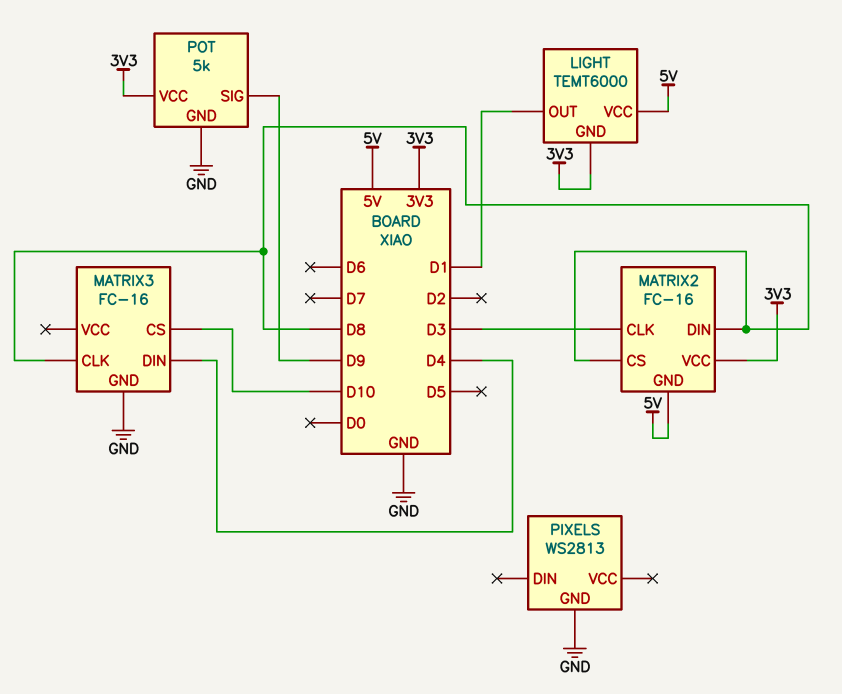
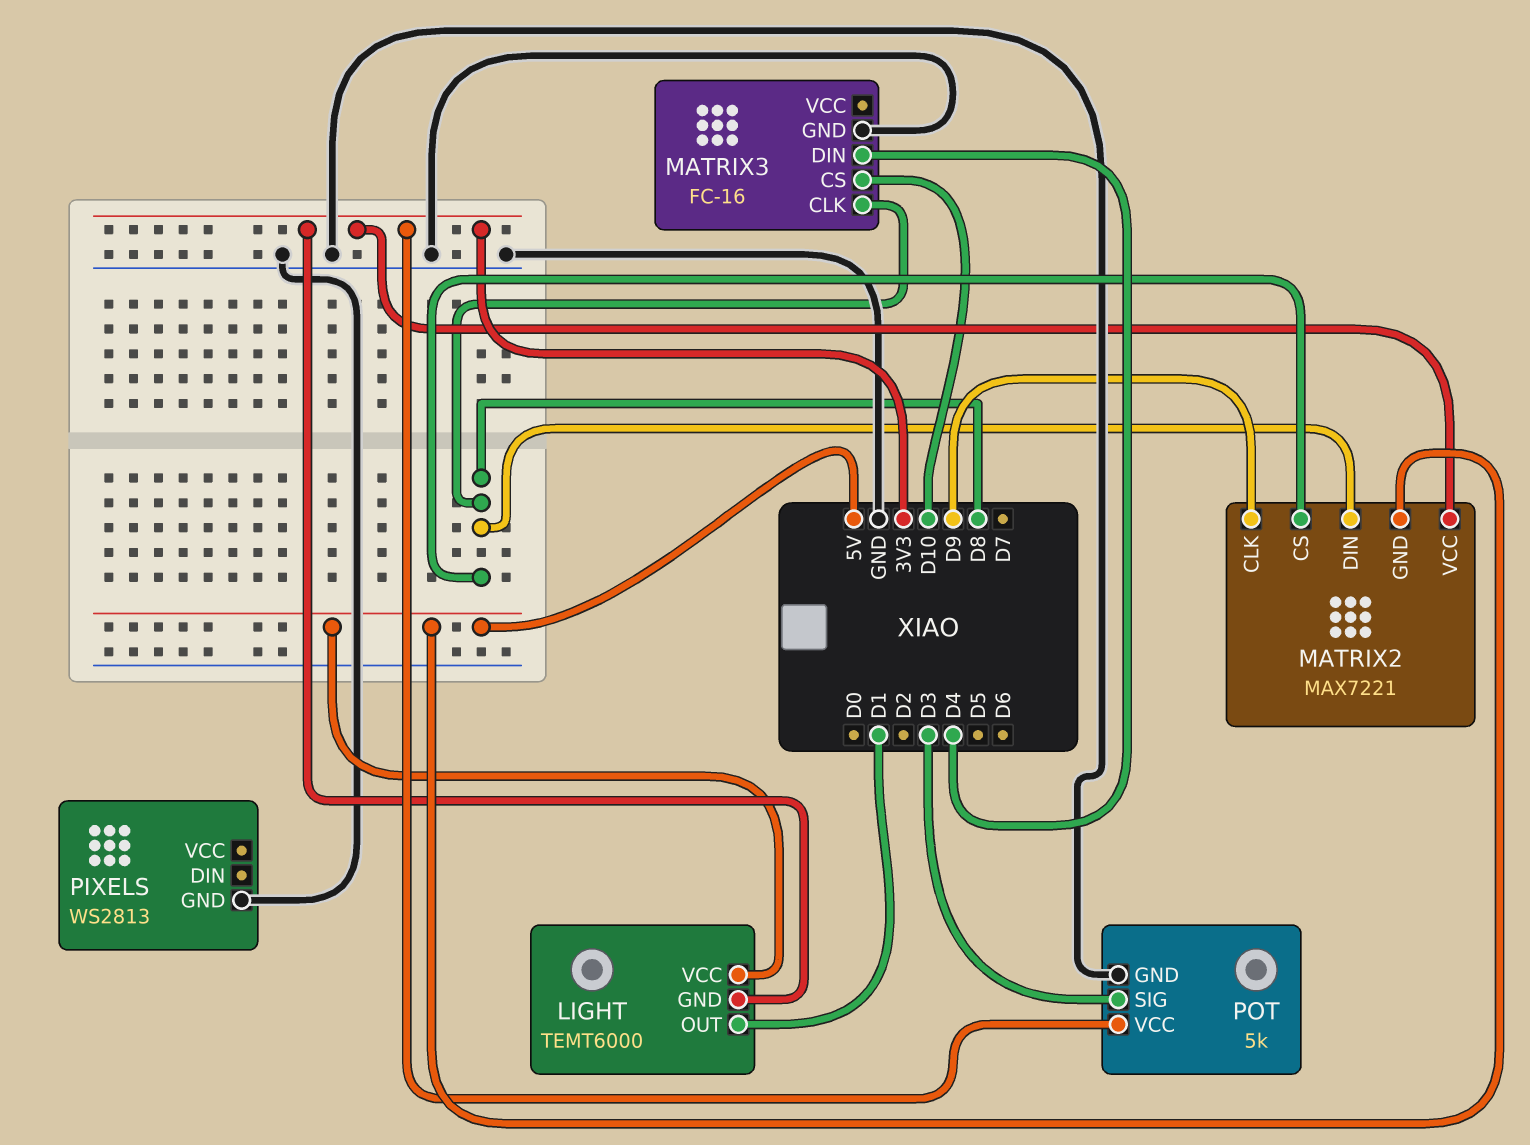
MATRIX2: FC-16 -> MAX7221
MATRIX2 pin CLK: D3 -> D9
POT pin SIG: D9 -> D3

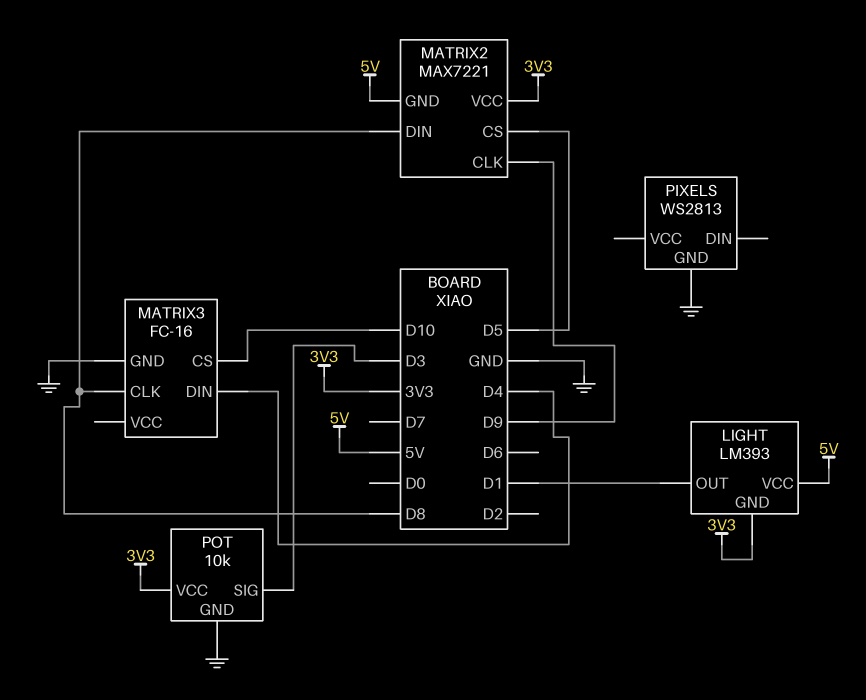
LIGHT: TEMT6000 -> LM393
MATRIX2 pin CS: D8 -> D5
POT: 5k -> 10k

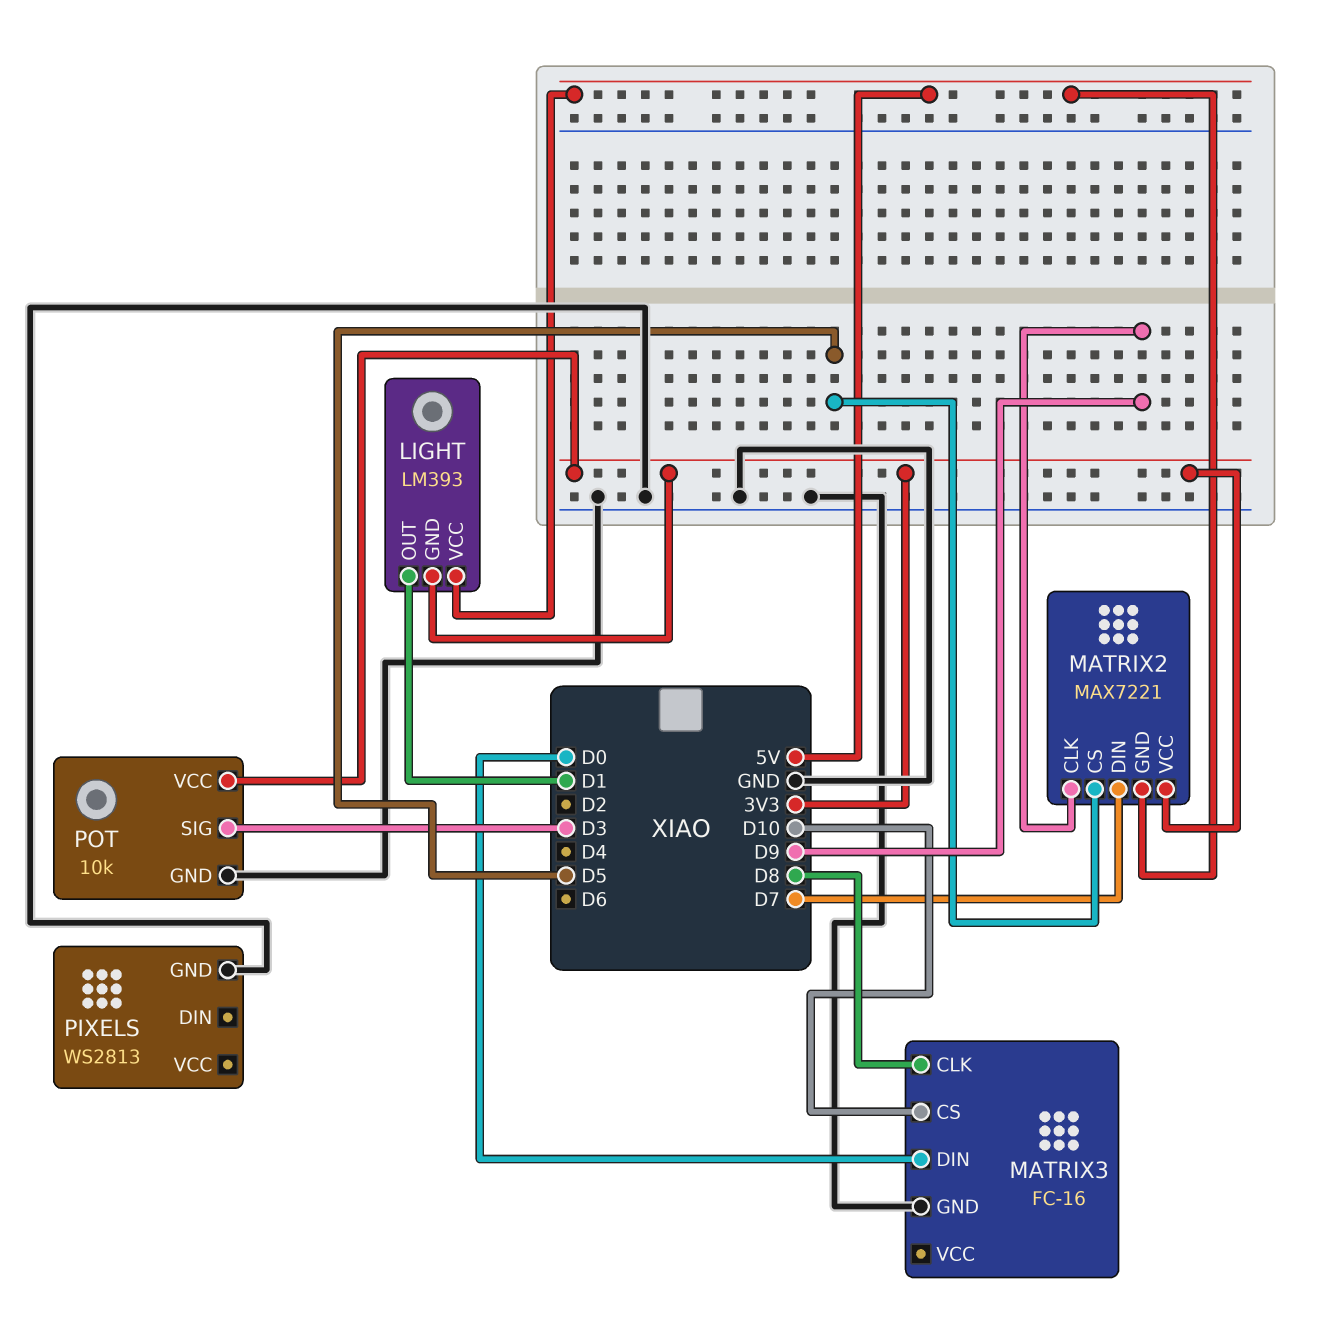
MATRIX2 pin DIN: D8 -> D7
MATRIX3 pin DIN: D4 -> D0

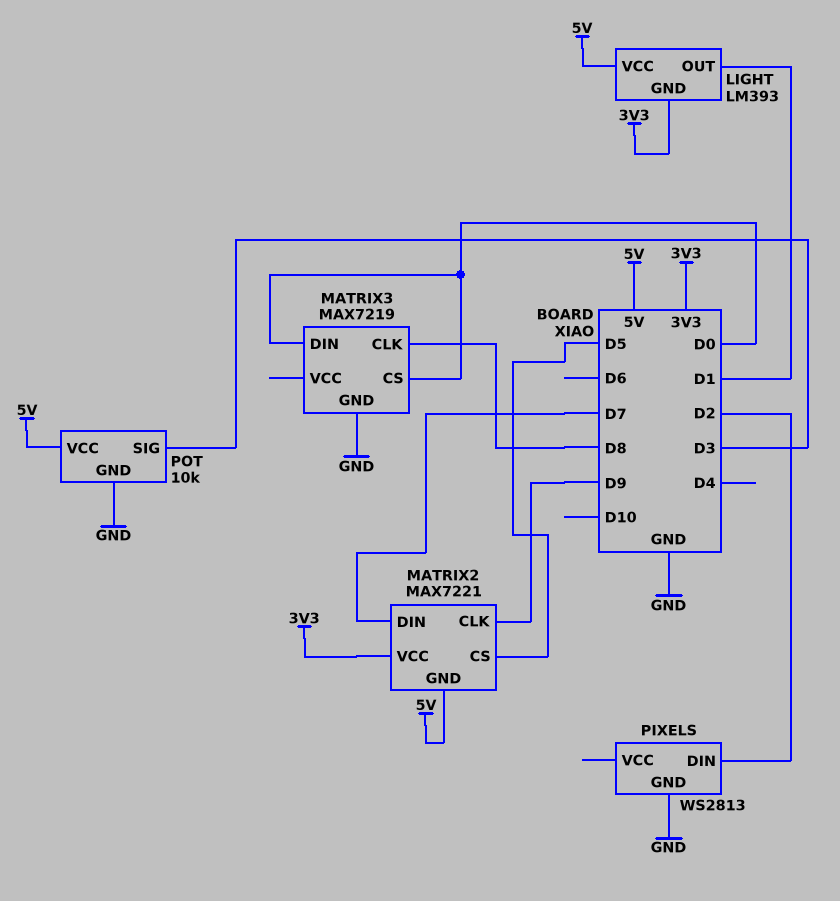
MATRIX3: FC-16 -> MAX7219
MATRIX3 pin CS: D10 -> D0
PIXELS pin DIN: none -> D2
POT pin VCC: 3V3 -> 5V

